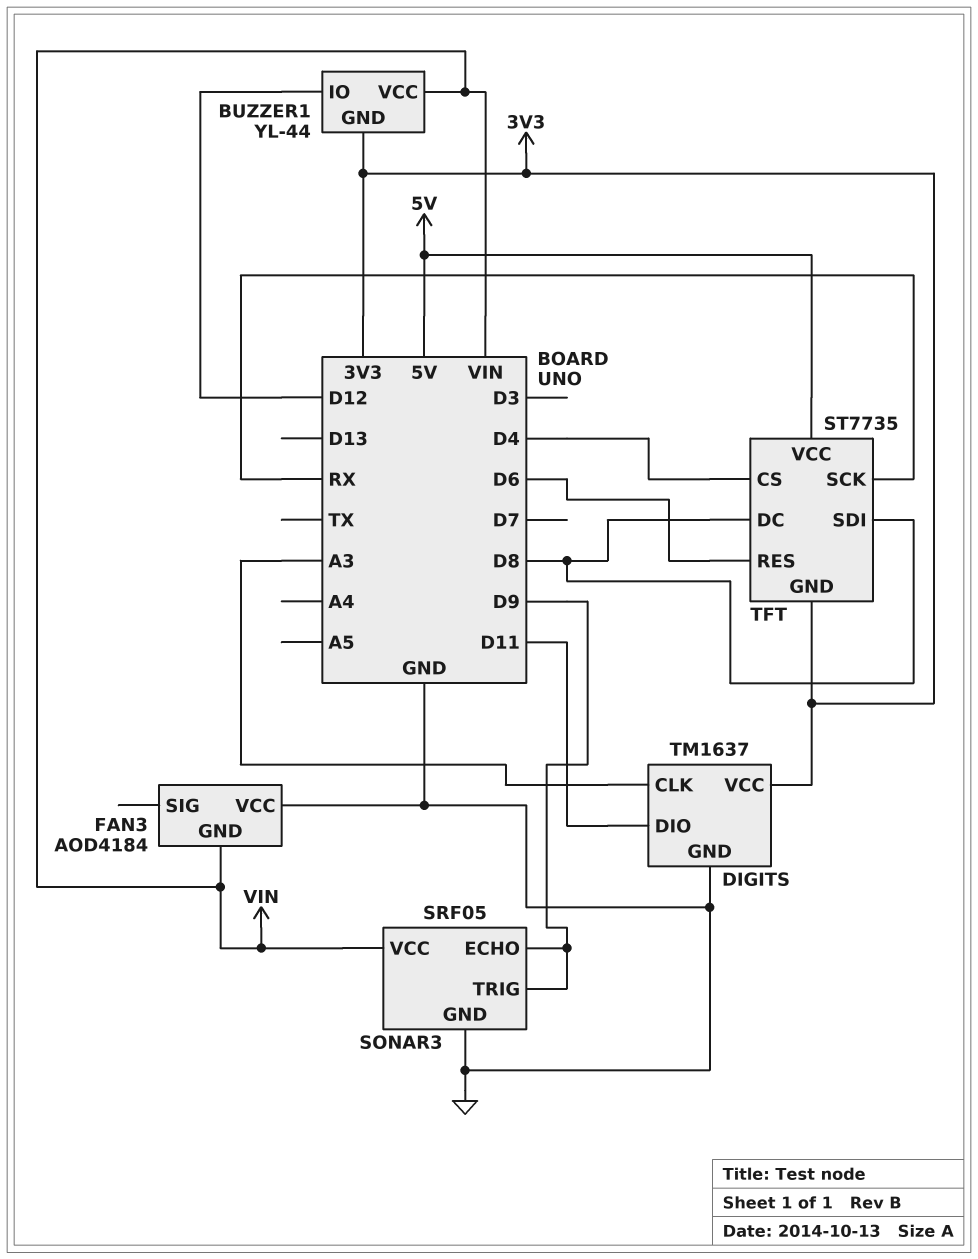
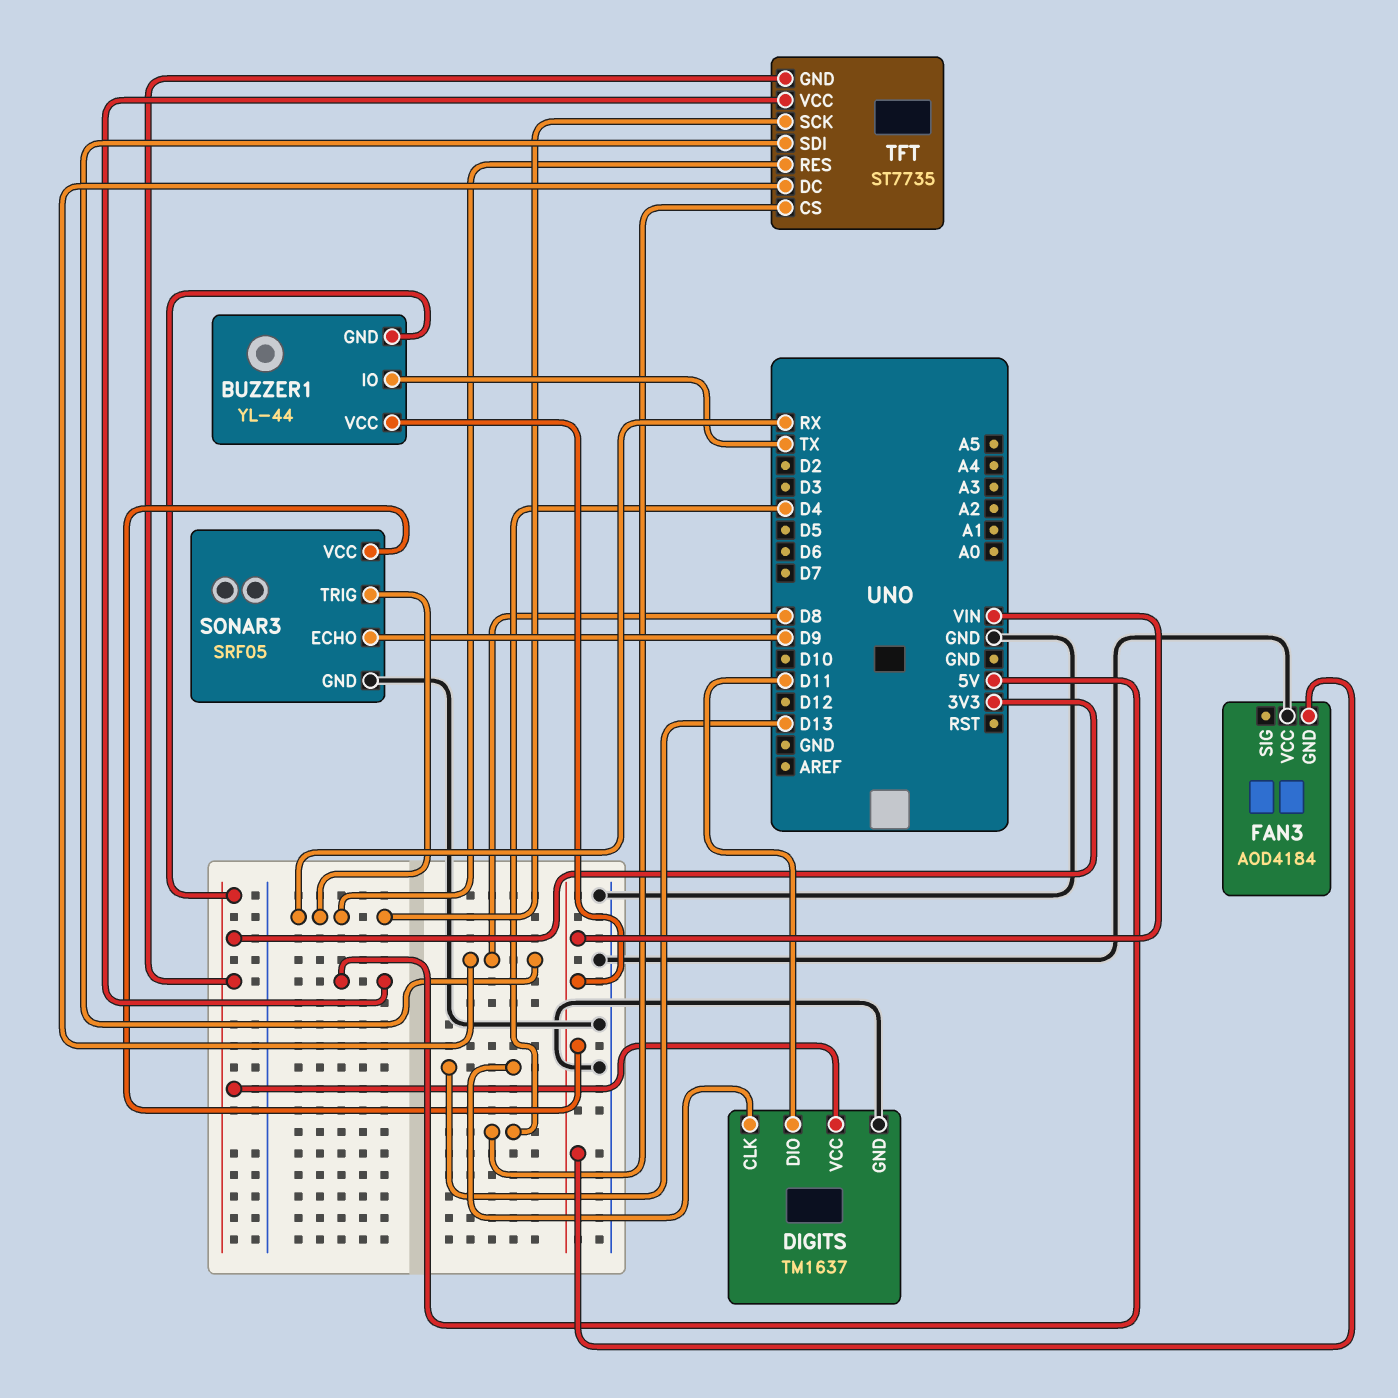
BUZZER1 pin IO: D12 -> TX
DIGITS pin CLK: A3 -> D13
SONAR3 pin TRIG: D9 -> RX
TFT pin RES: D6 -> RX

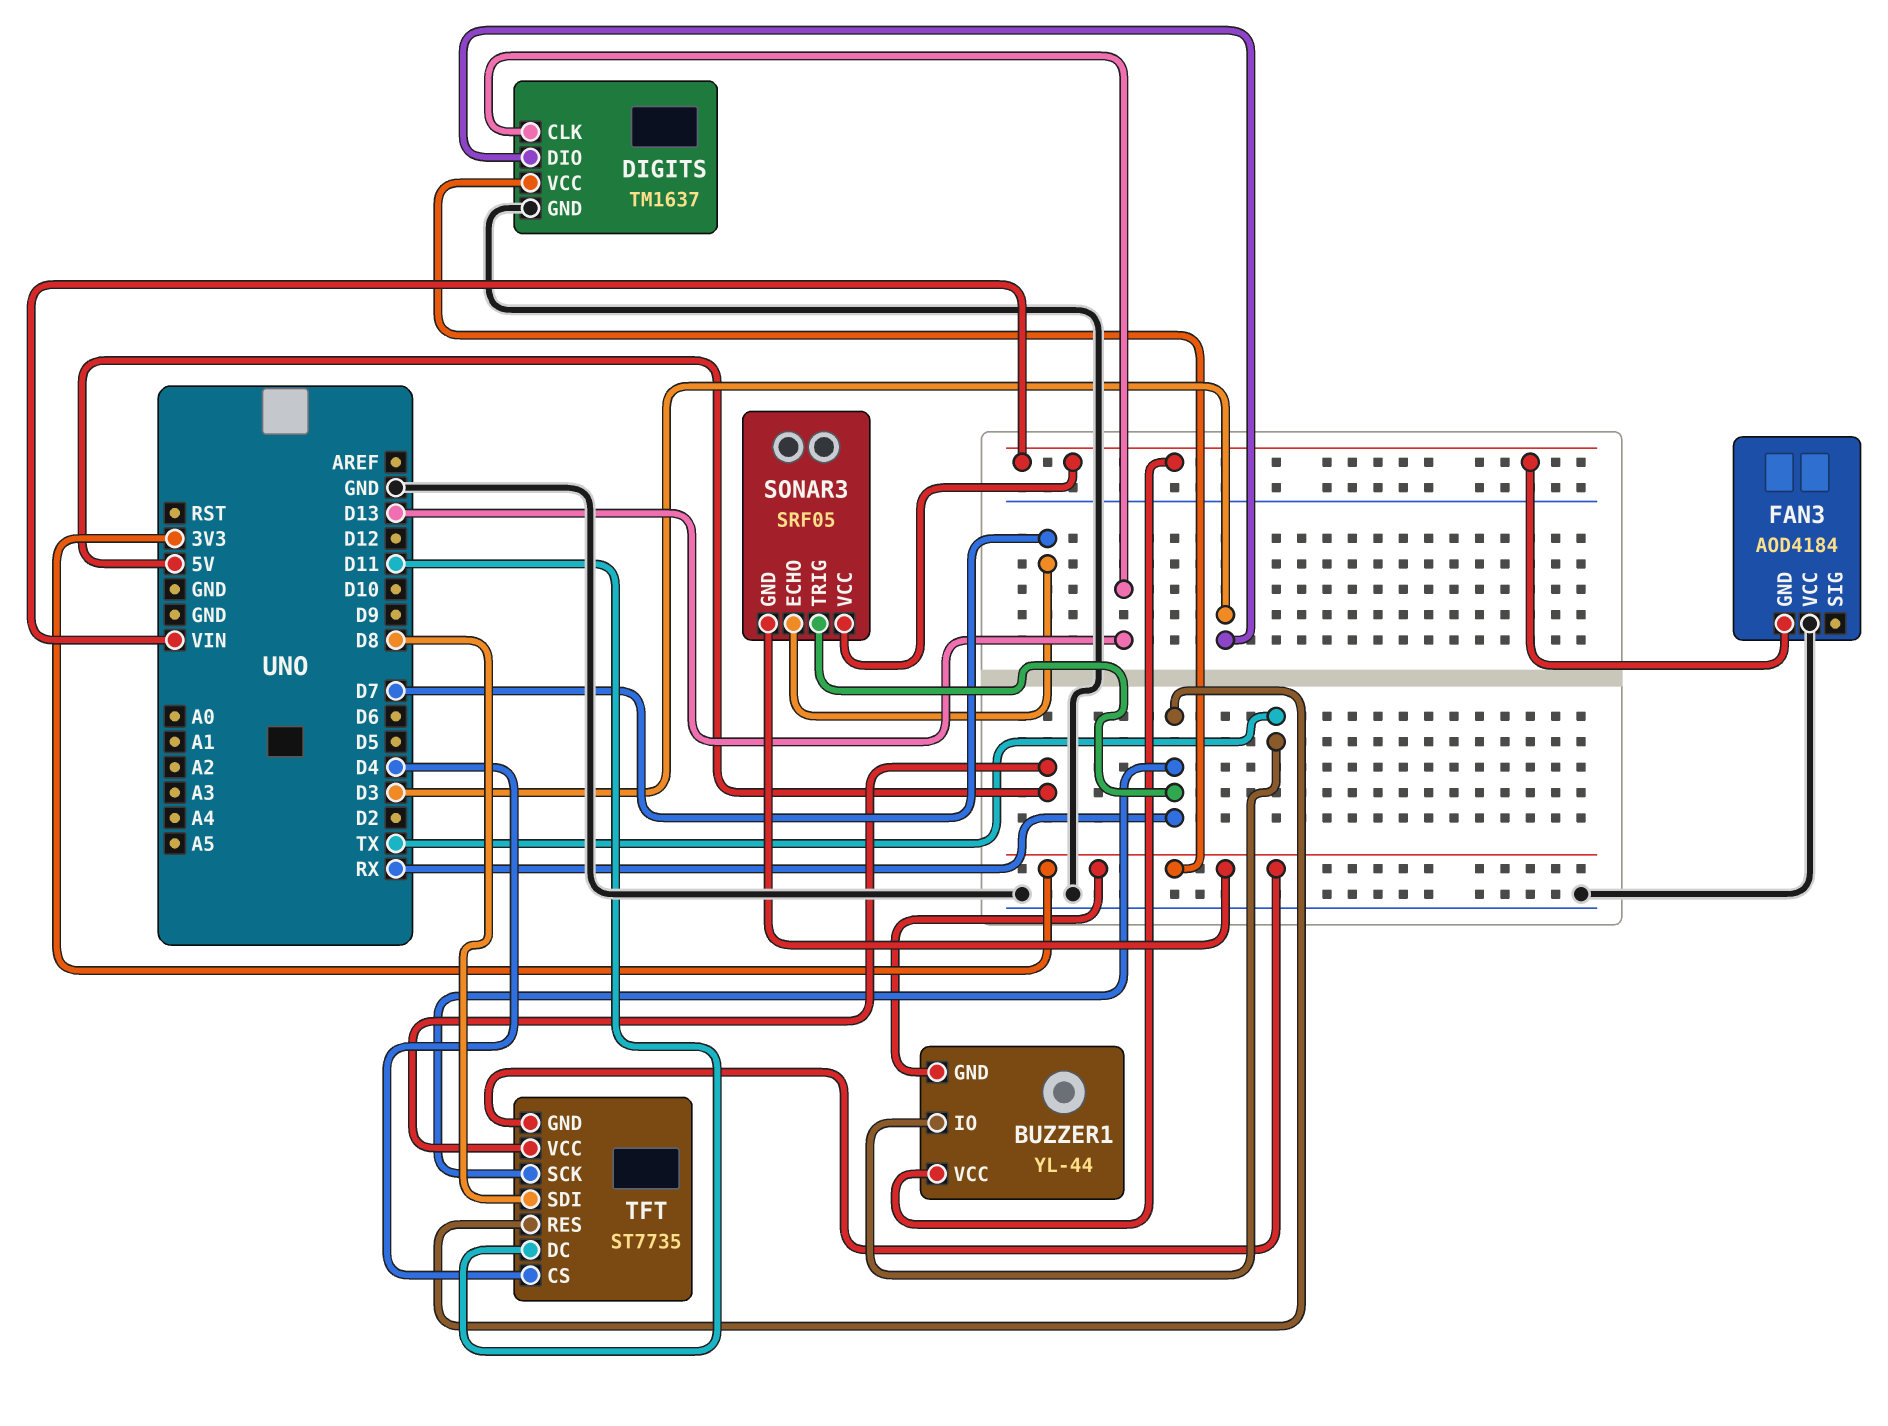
DIGITS pin DIO: D11 -> D3
SONAR3 pin ECHO: D9 -> D7
SONAR3 pin GND: GND -> 3V3
TFT pin DC: D8 -> D11

